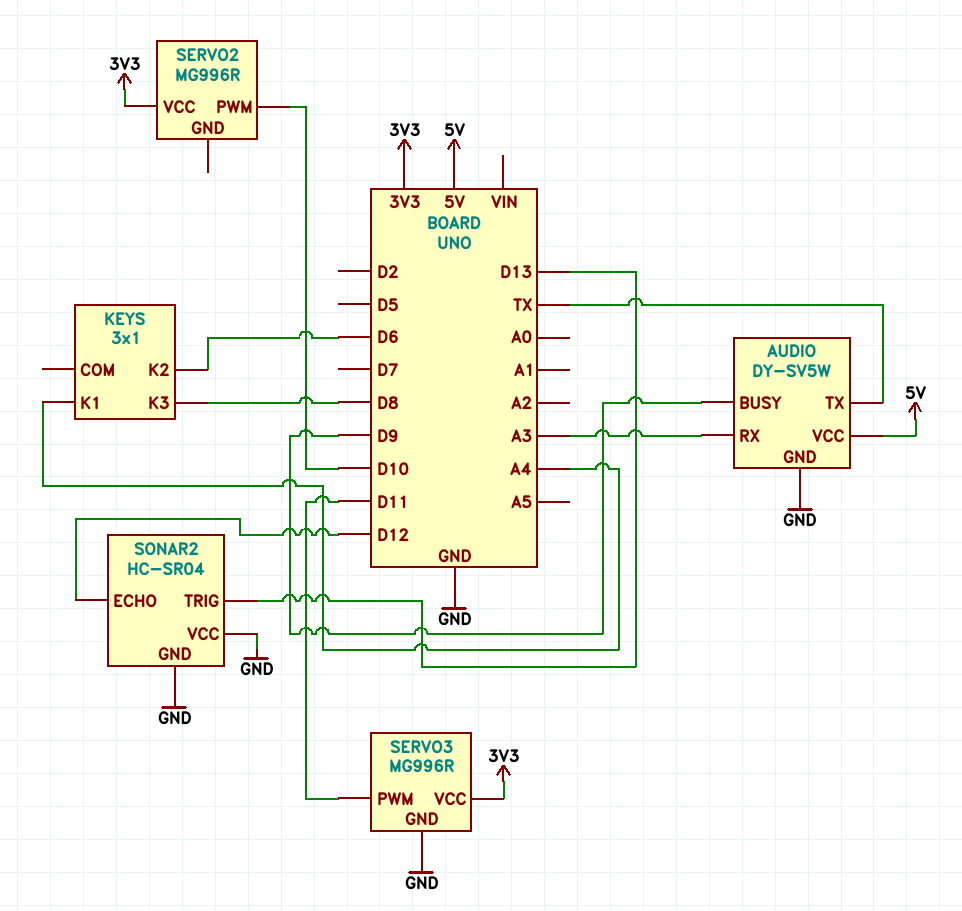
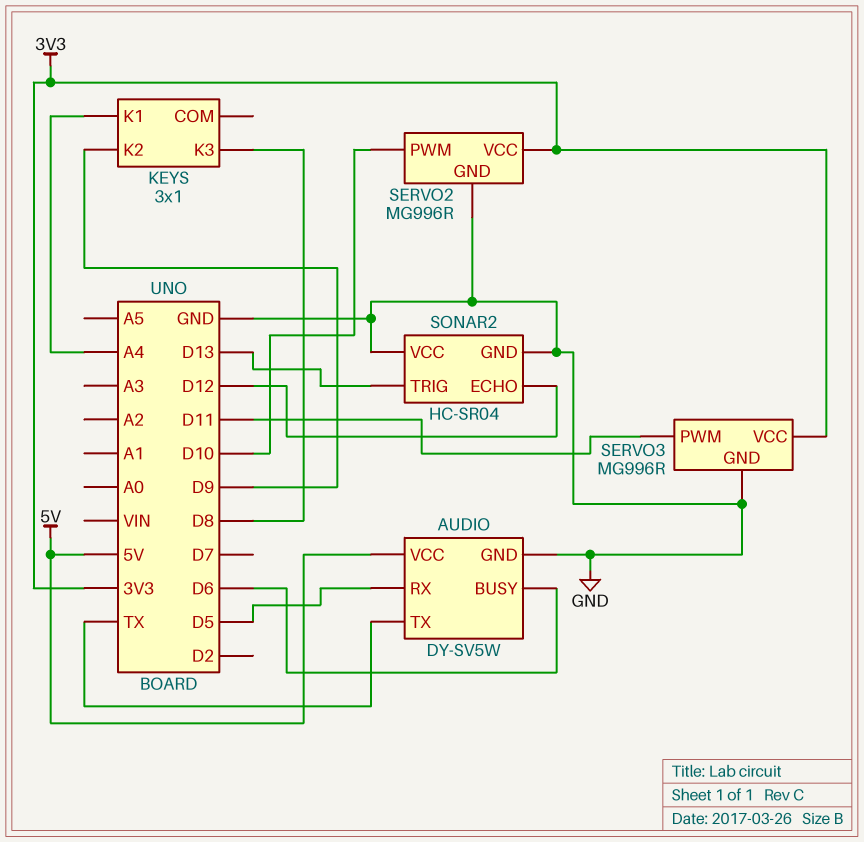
AUDIO pin BUSY: D9 -> D6
AUDIO pin RX: A3 -> D5
KEYS pin K2: D6 -> D9
SERVO2 pin GND: none -> GND

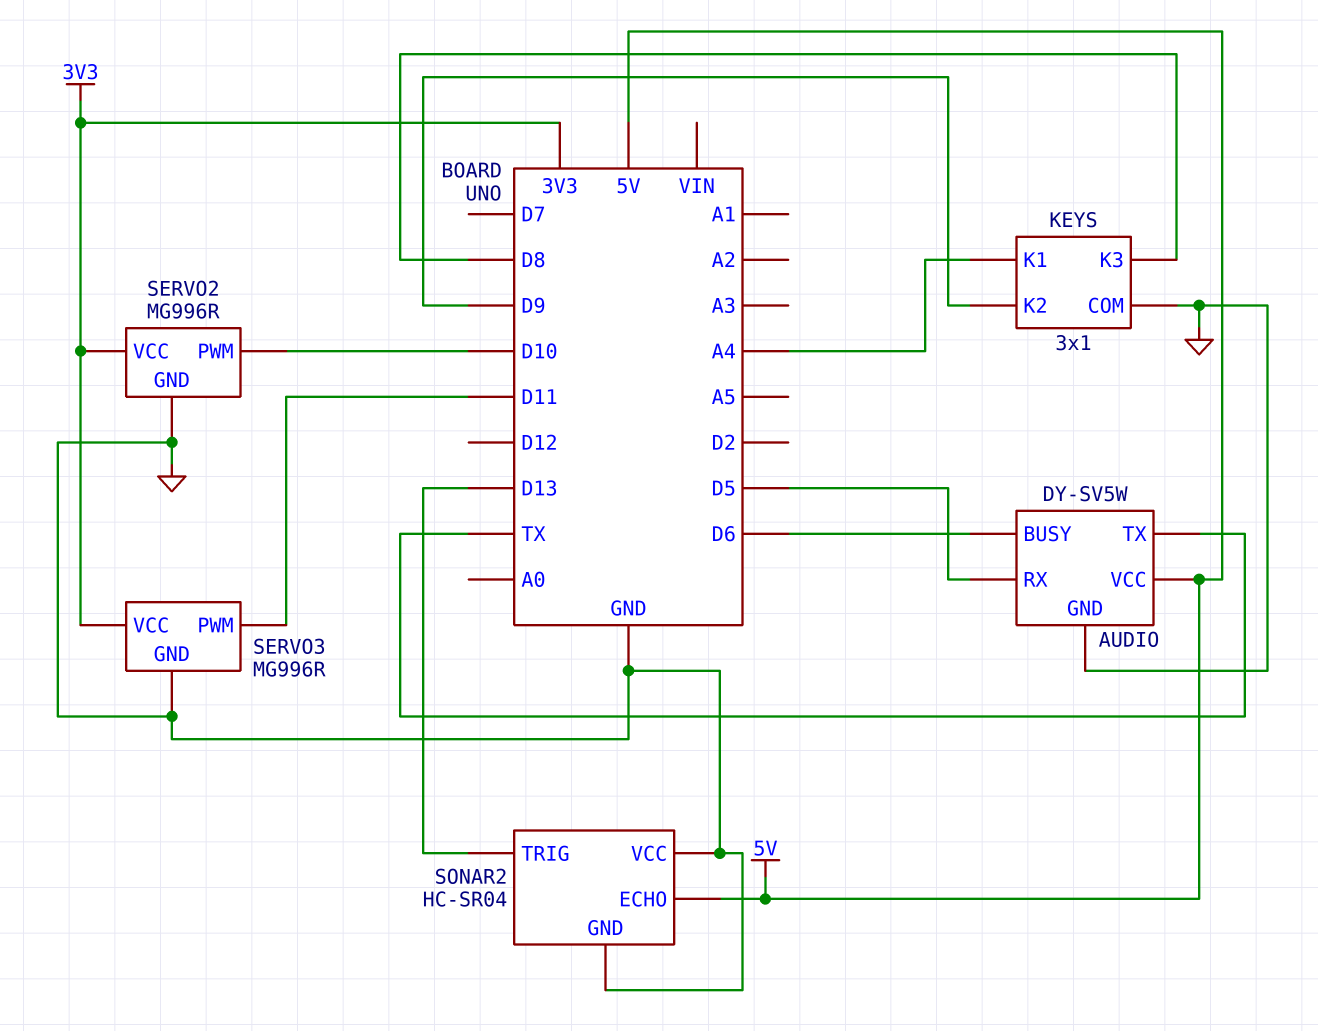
KEYS pin COM: none -> GND
SONAR2 pin ECHO: D12 -> 5V

